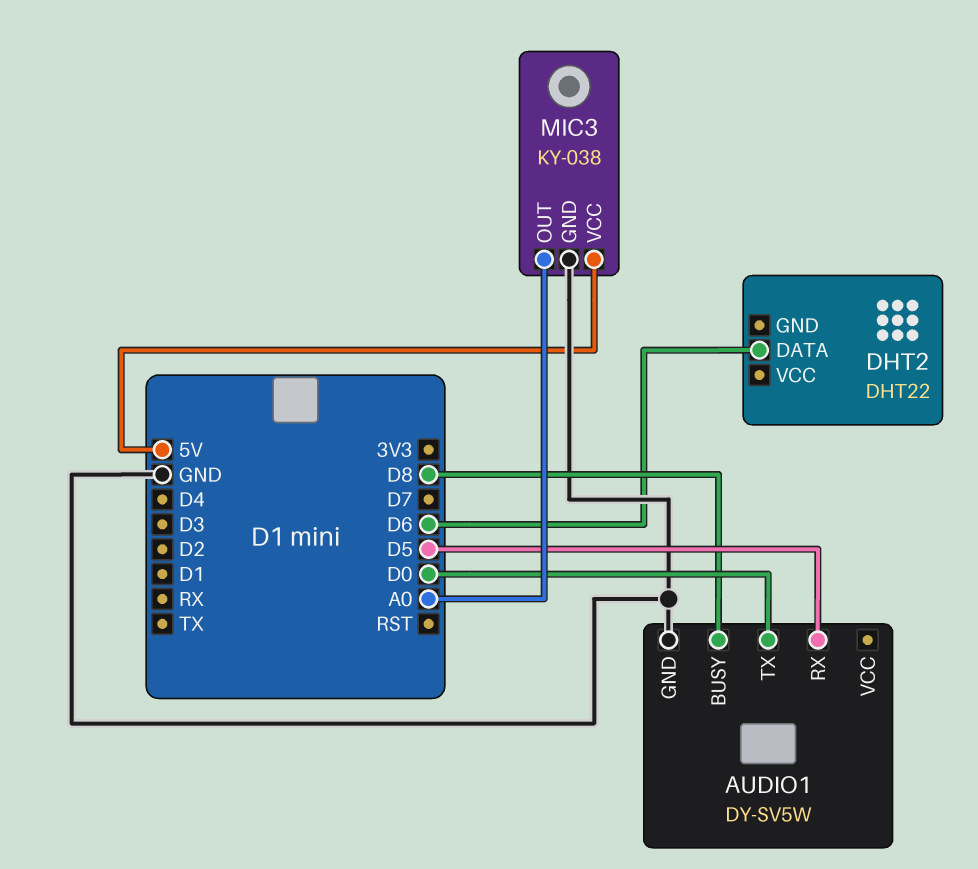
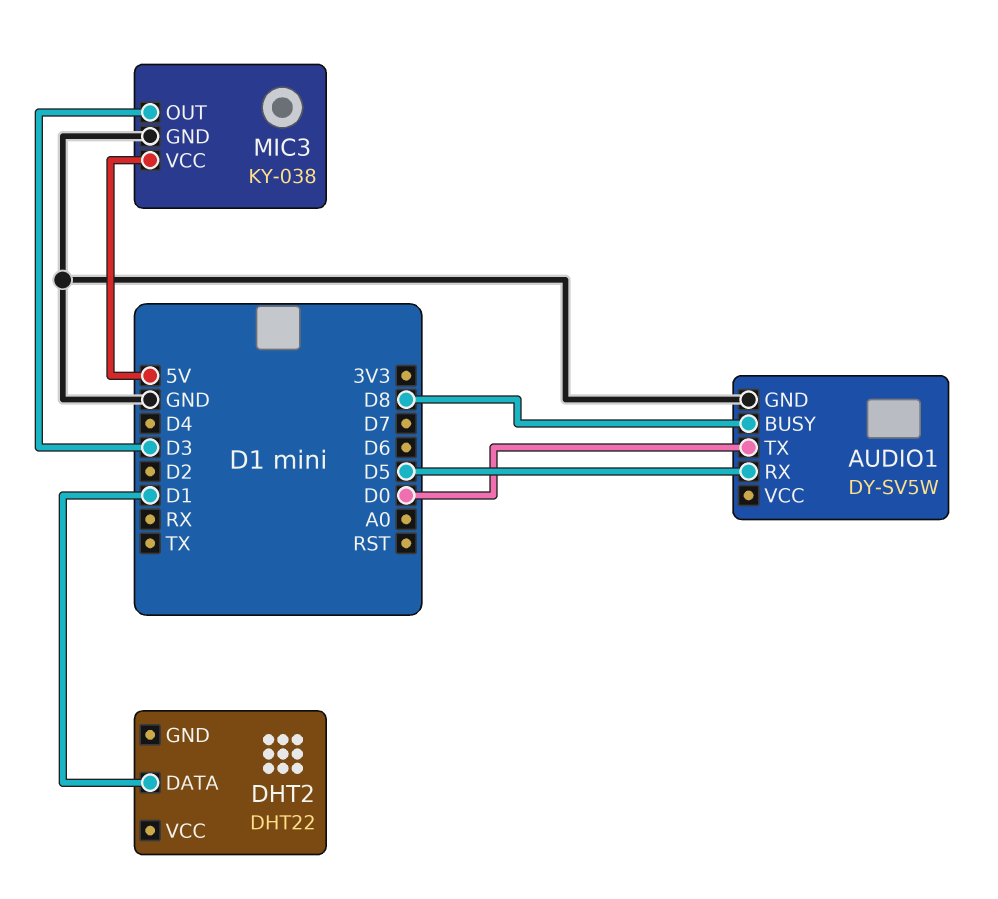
DHT2 pin DATA: D6 -> D1
MIC3 pin OUT: A0 -> D3

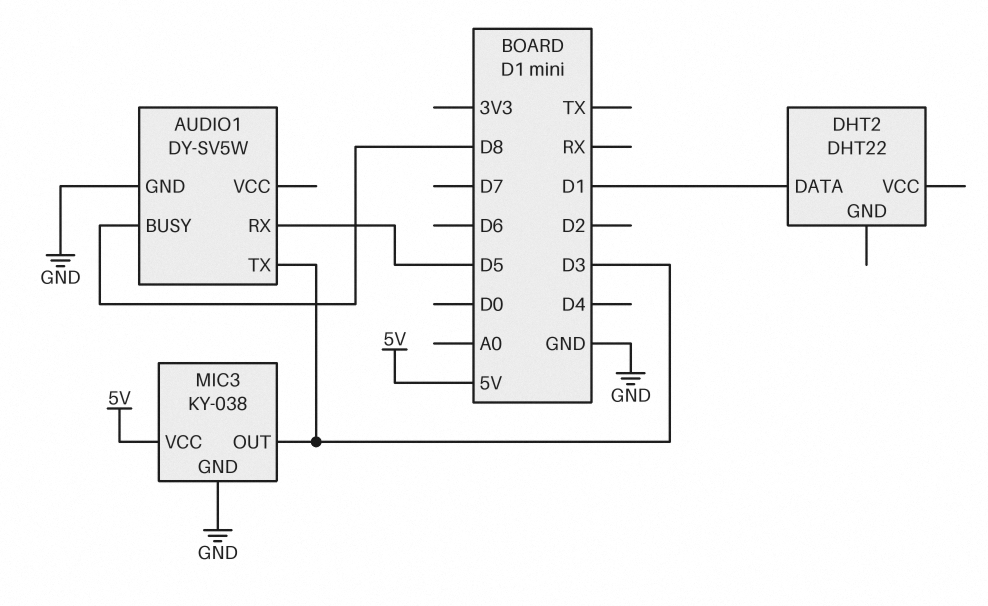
AUDIO1 pin TX: D0 -> D3

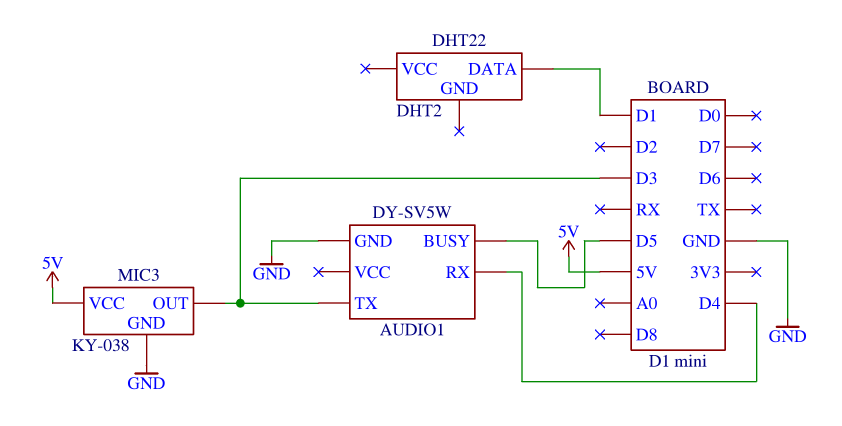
AUDIO1 pin BUSY: D8 -> D5
AUDIO1 pin RX: D5 -> D4

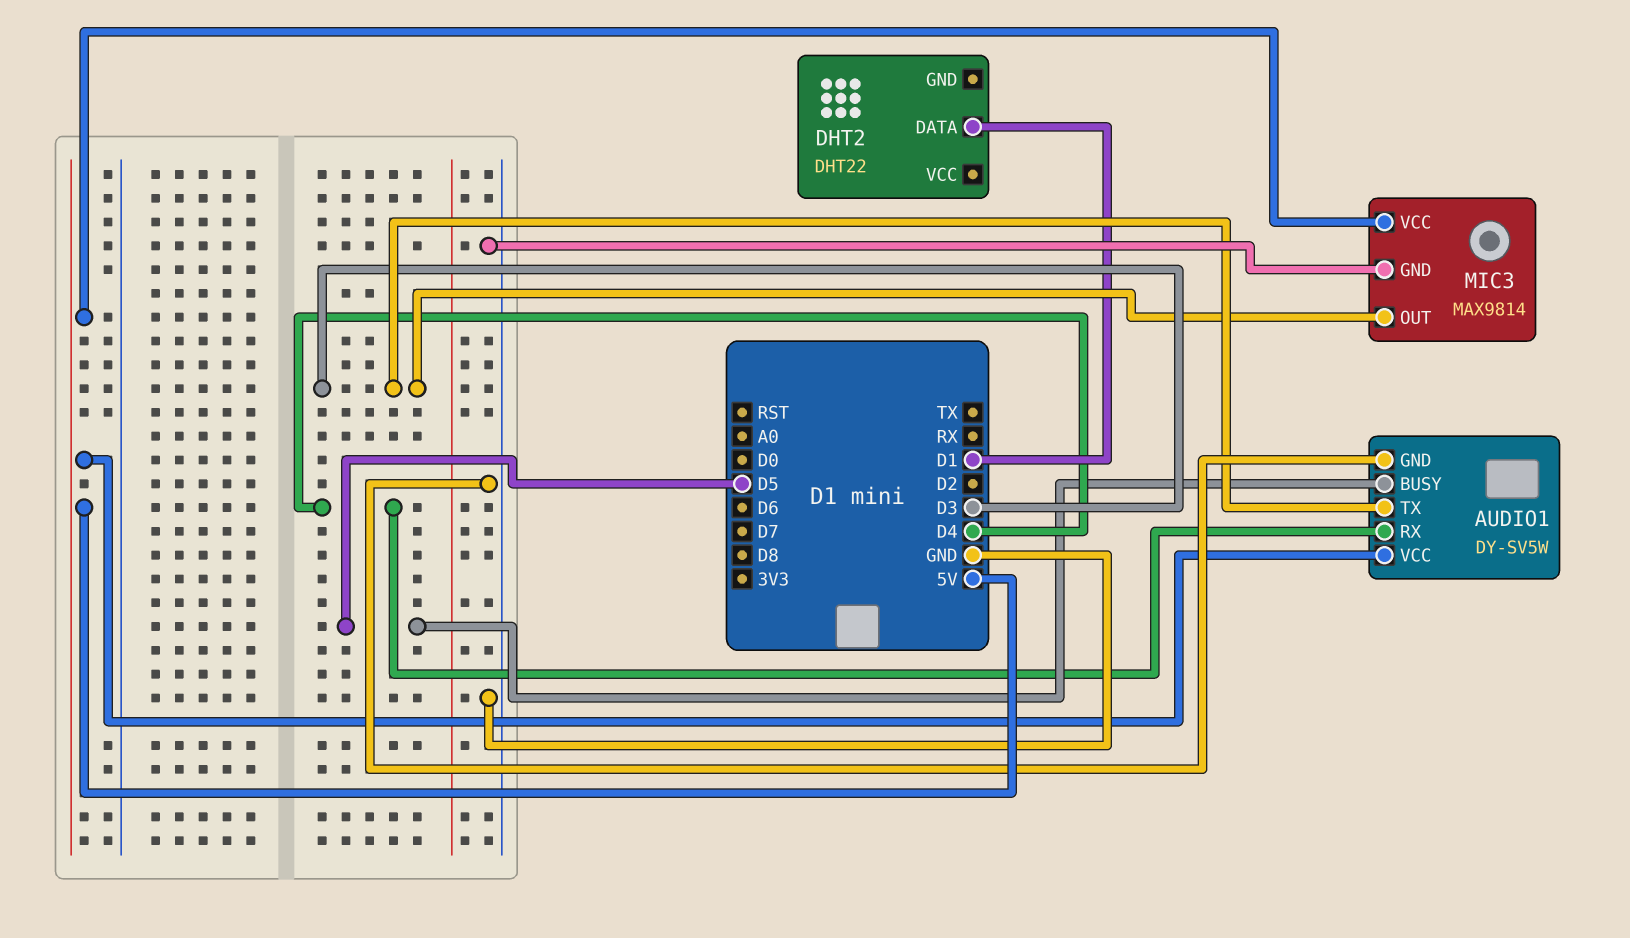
AUDIO1 pin VCC: none -> 5V
MIC3: KY-038 -> MAX9814

